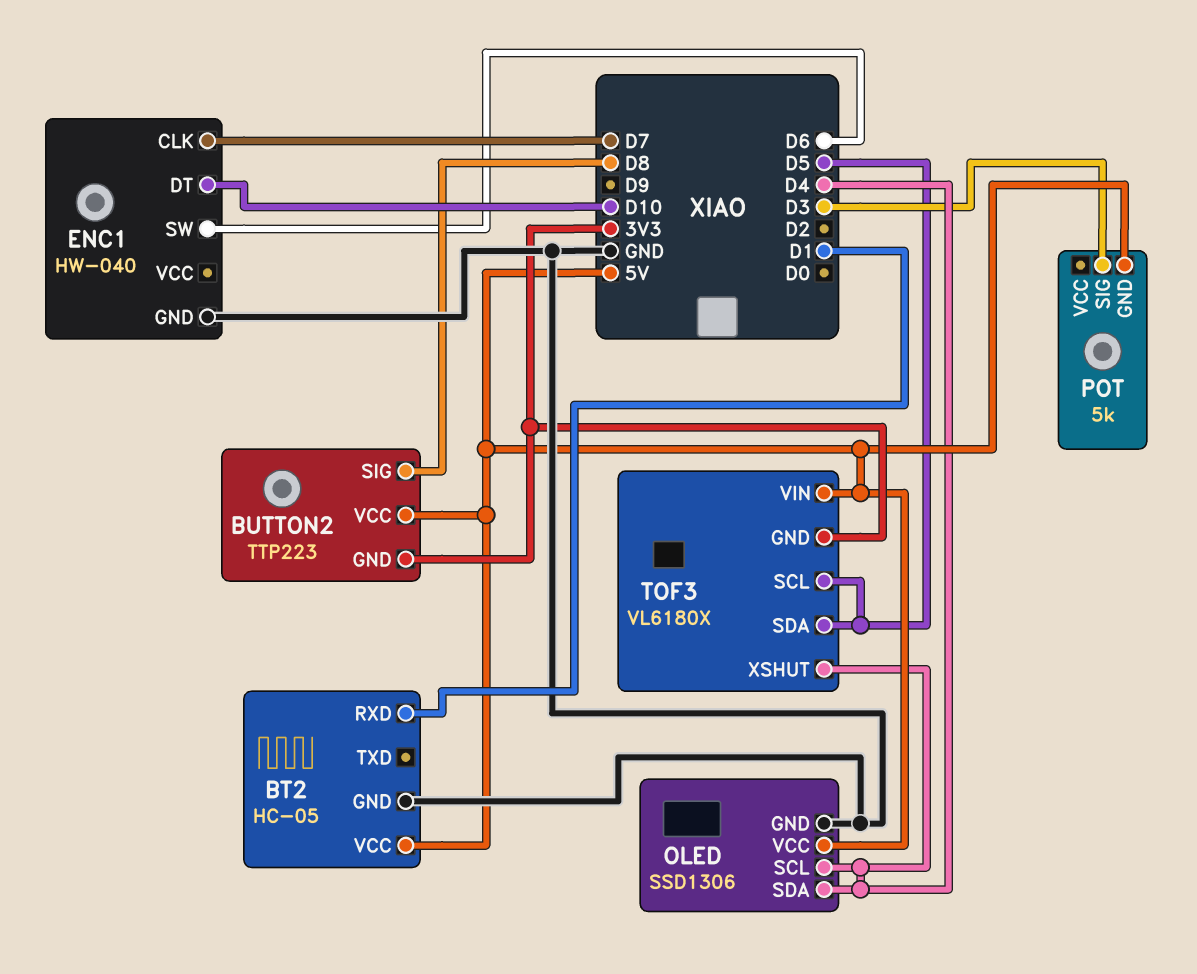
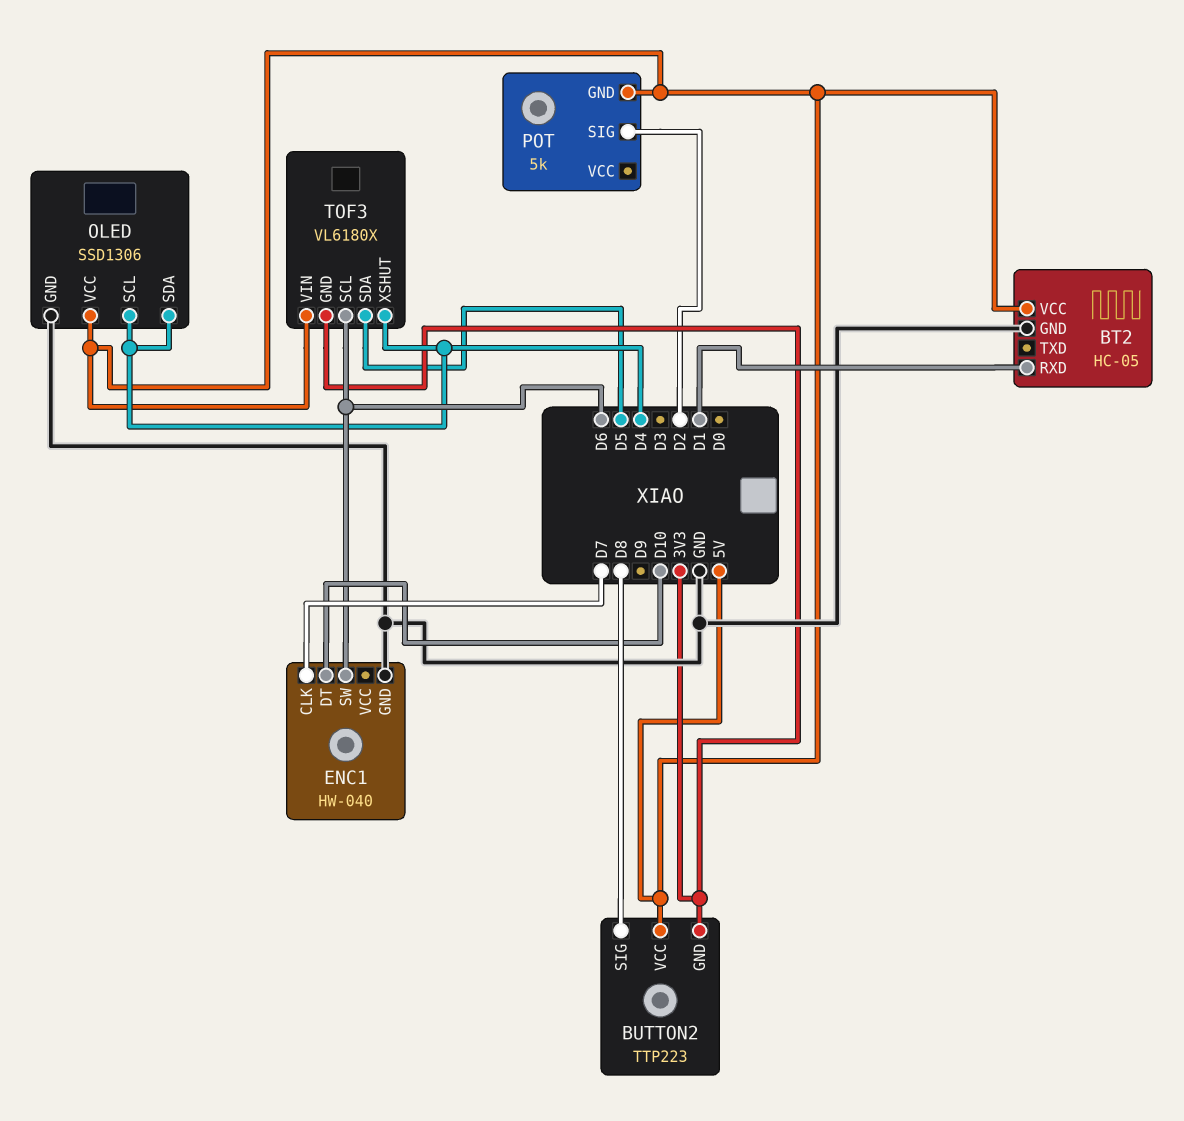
POT pin SIG: D3 -> D2
TOF3 pin SCL: D5 -> D6

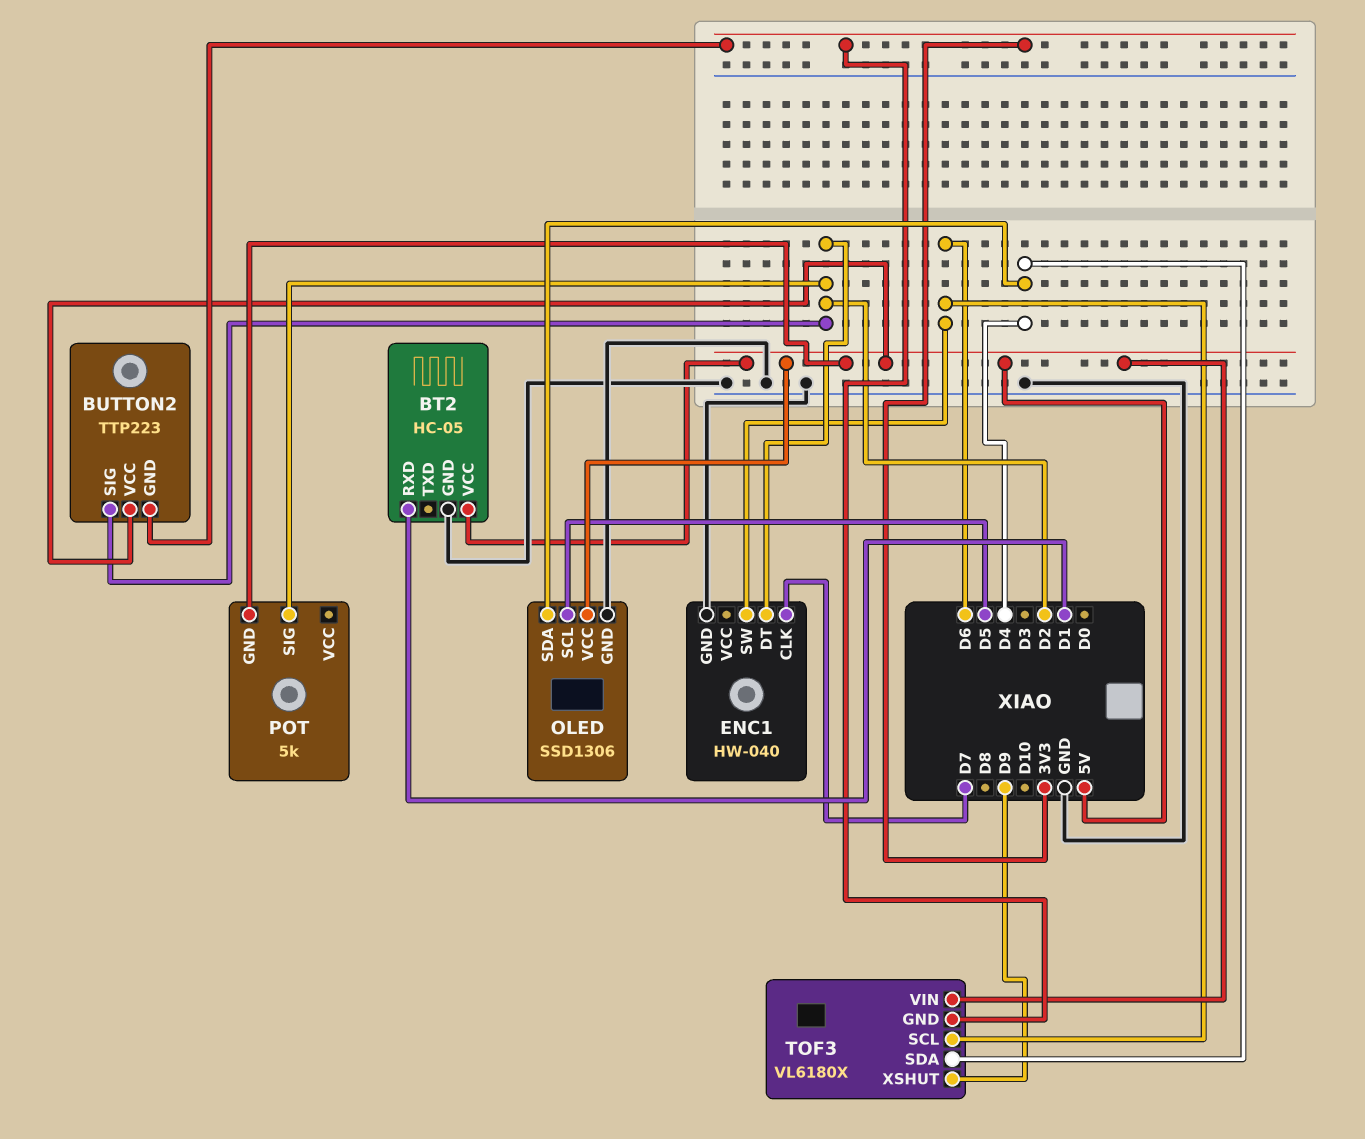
BUTTON2 pin SIG: D8 -> D2
ENC1 pin DT: D10 -> D2
OLED pin SCL: D4 -> D5
TOF3 pin SDA: D5 -> D4
TOF3 pin XSHUT: D4 -> D9

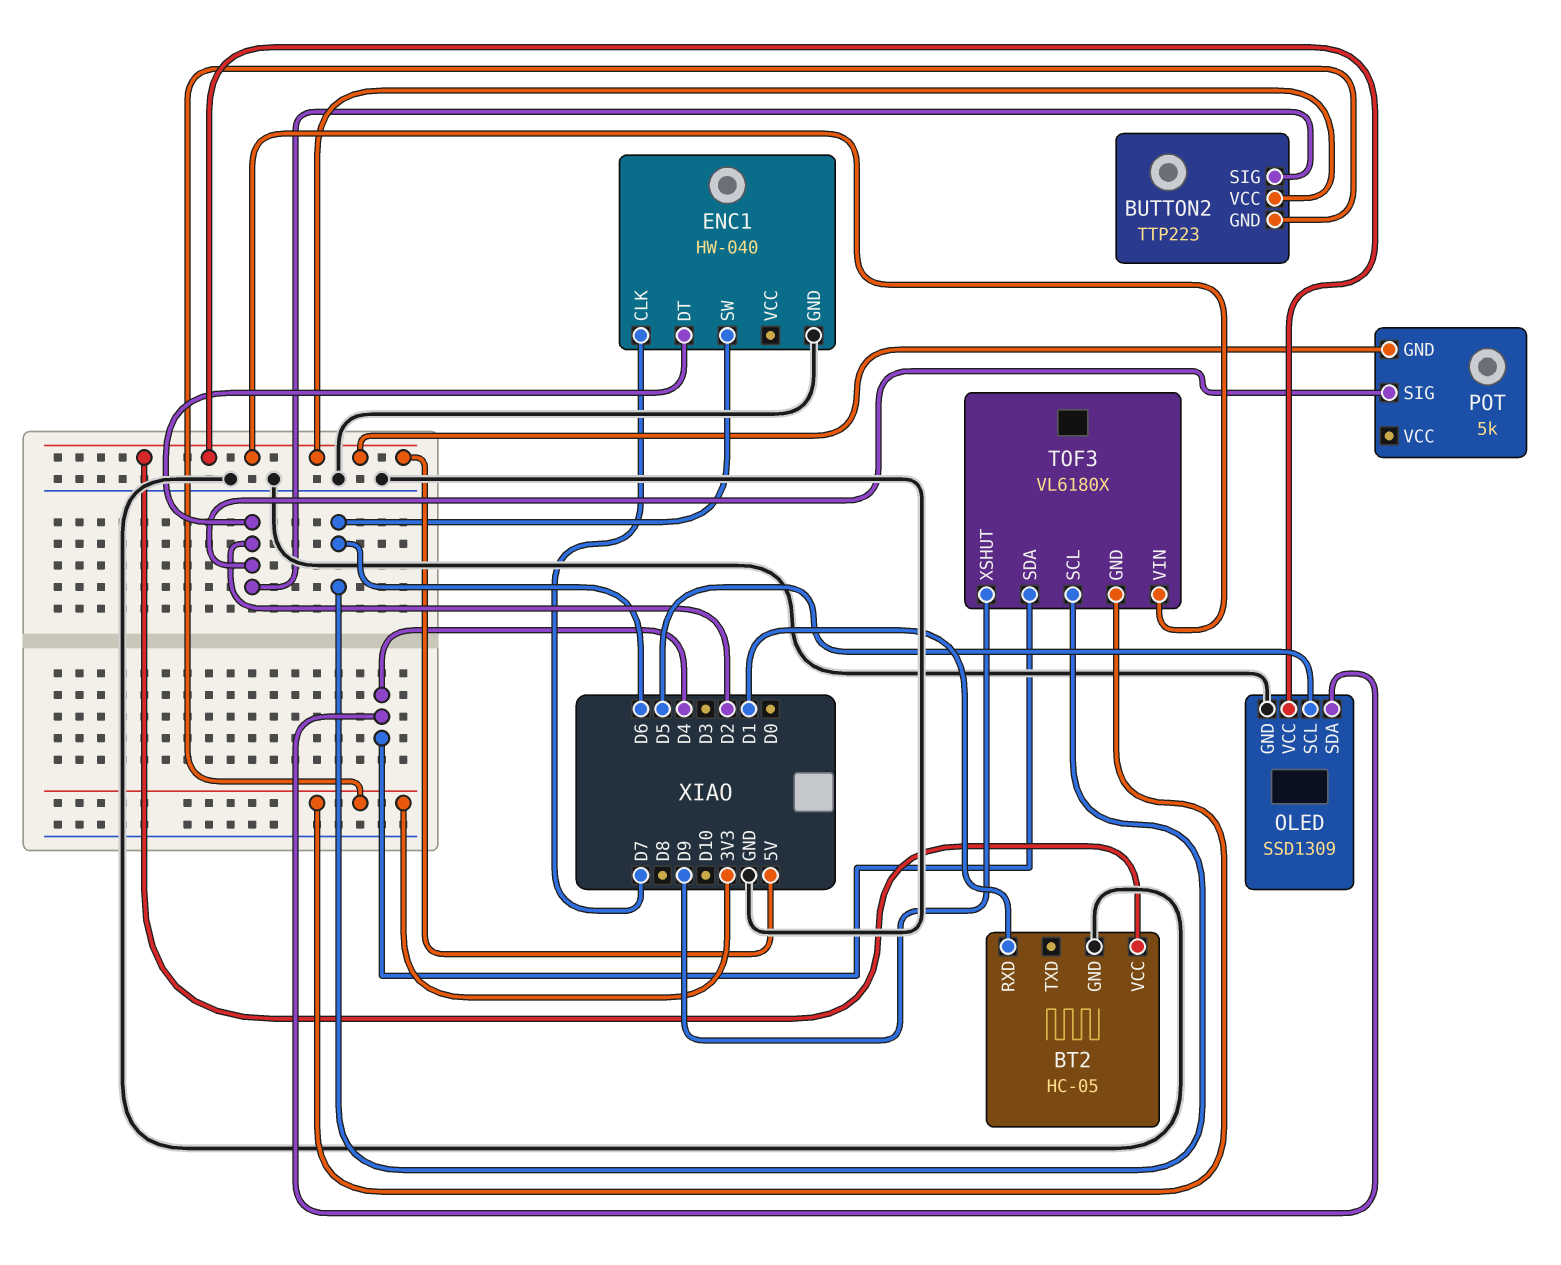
OLED: SSD1306 -> SSD1309

